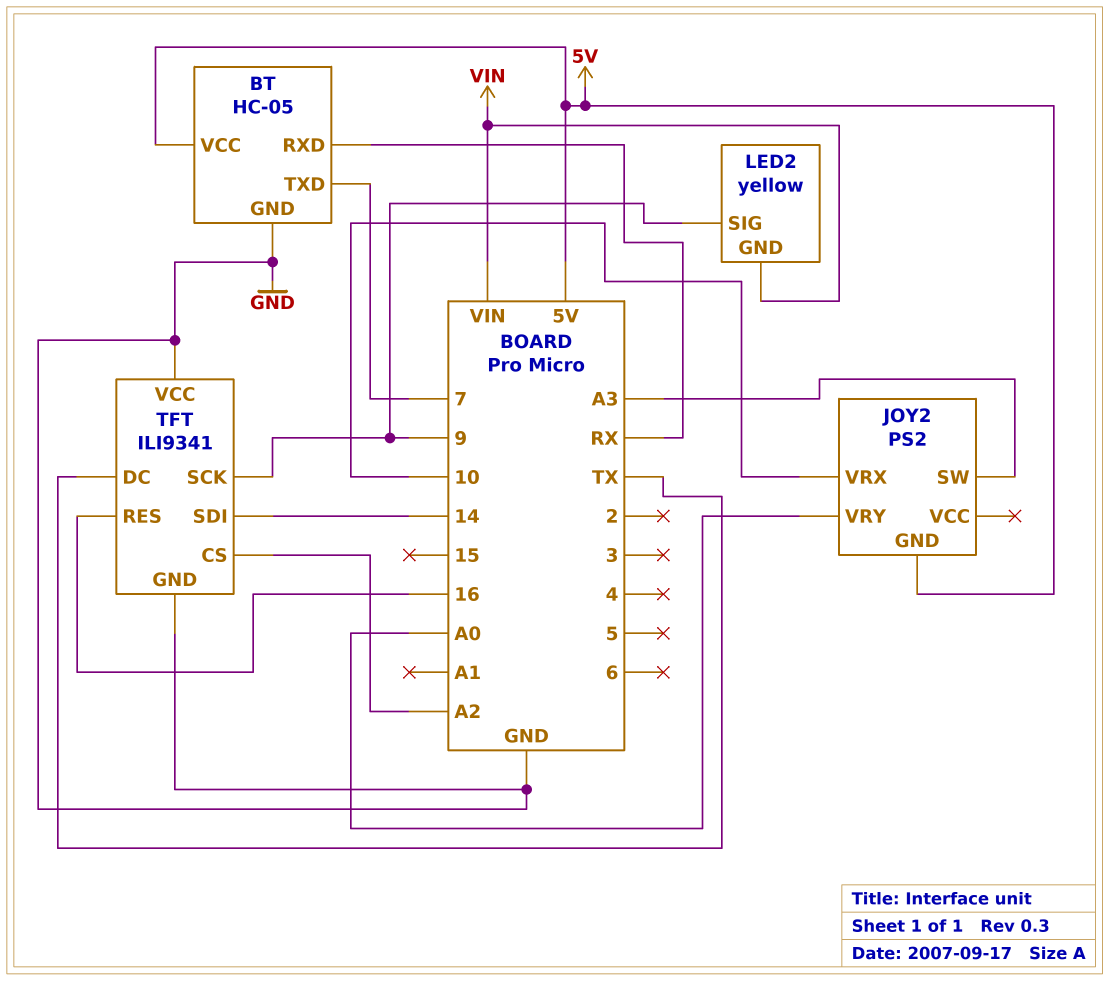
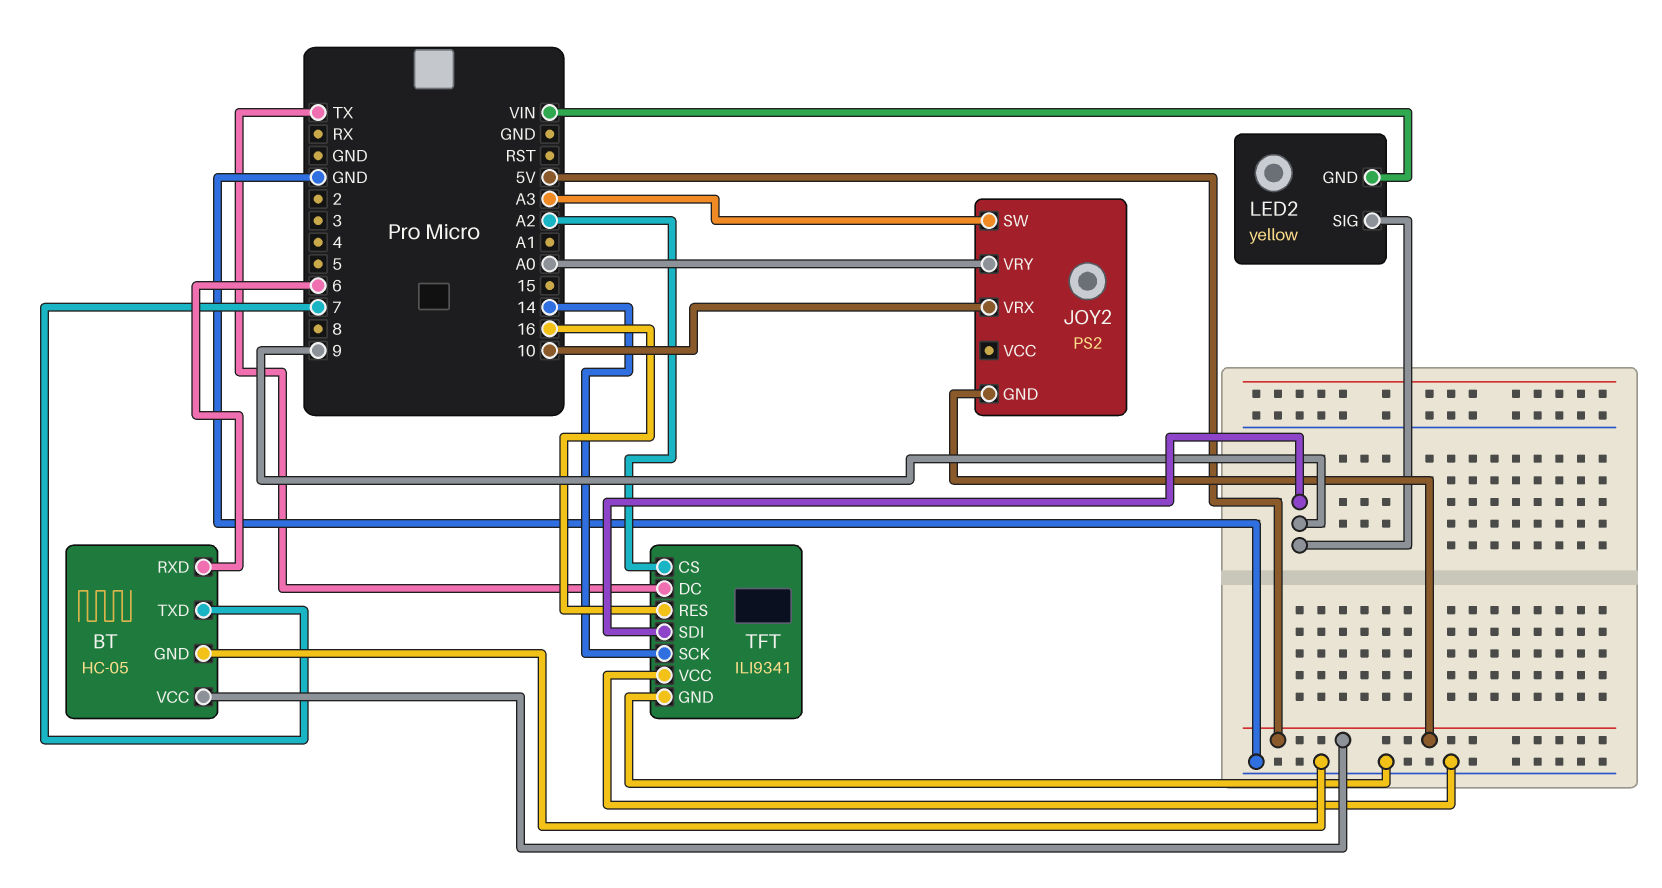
BT pin RXD: RX -> 6
TFT pin SCK: 9 -> 14
TFT pin SDI: 14 -> 9

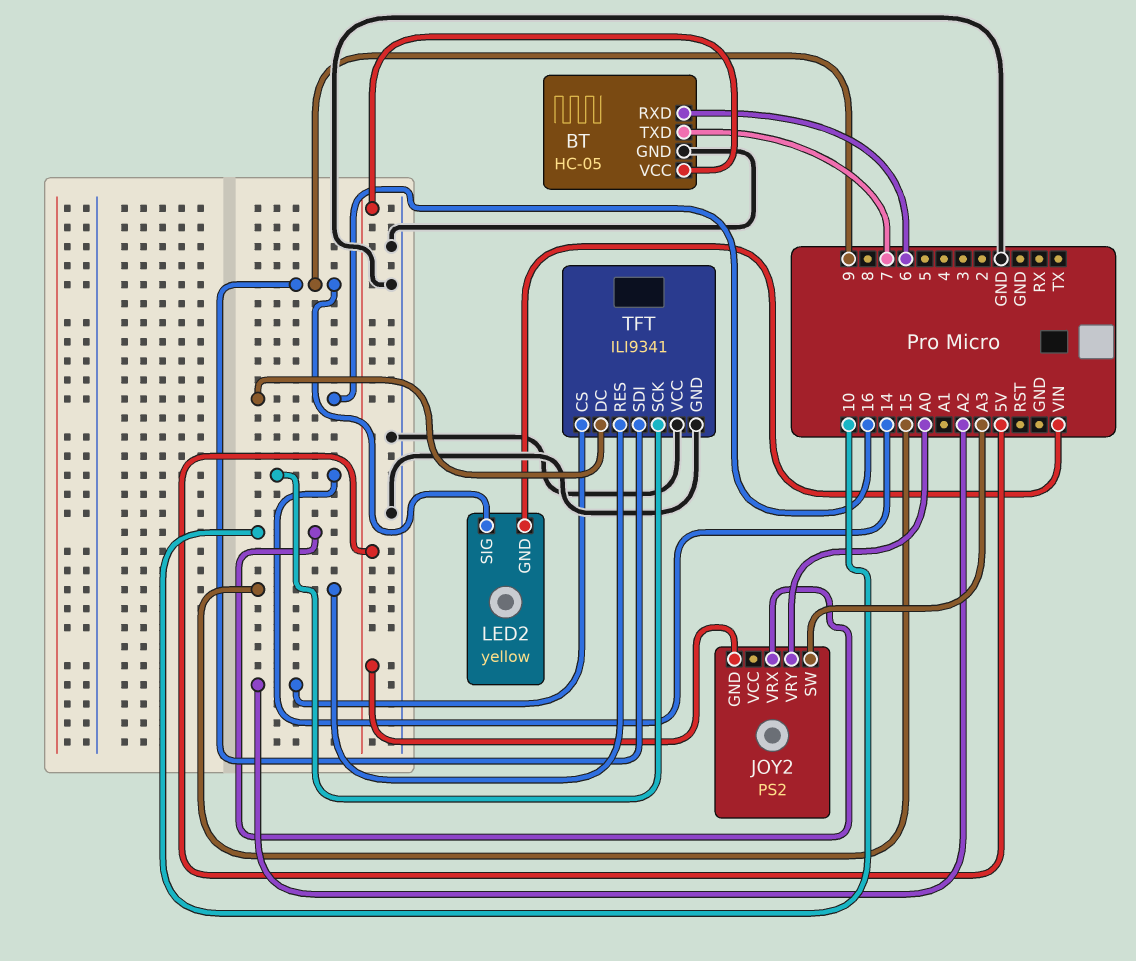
TFT pin DC: TX -> 16
TFT pin RES: 16 -> 15

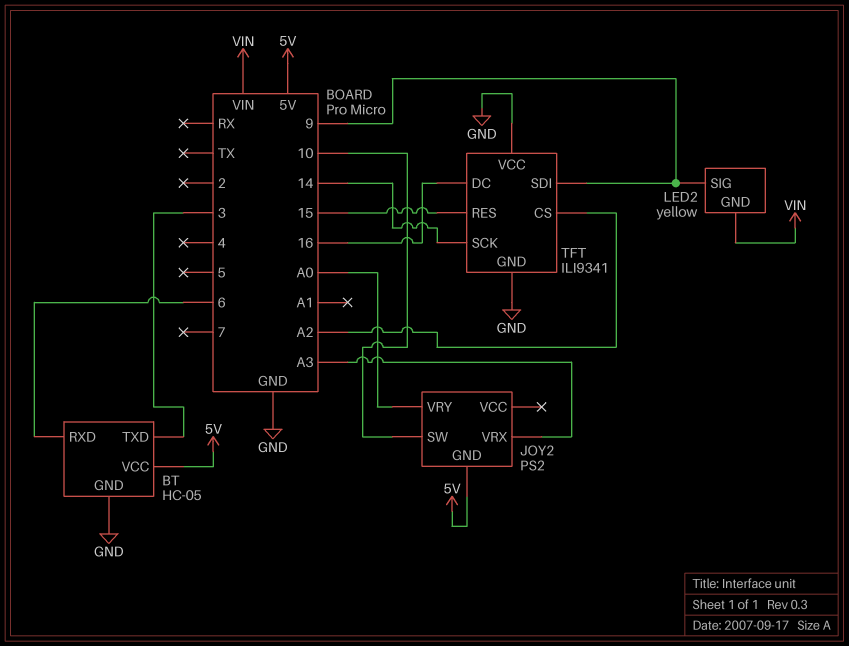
BT pin TXD: 7 -> 3
JOY2 pin SW: A3 -> 10
JOY2 pin VRX: 10 -> A3

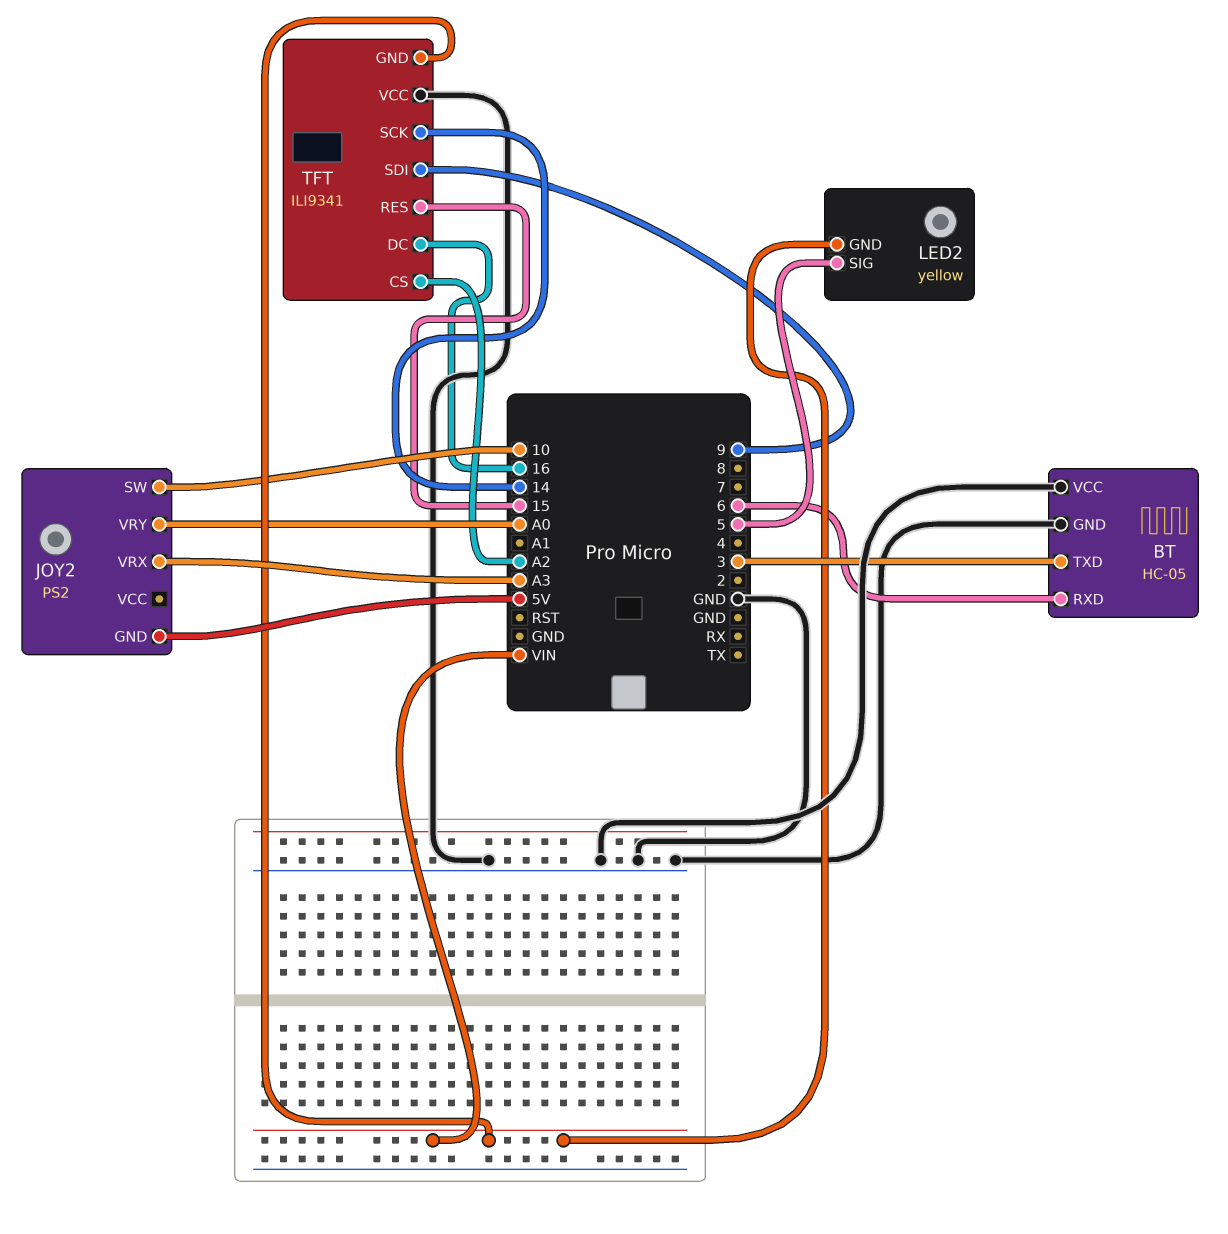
BT pin VCC: 5V -> GND
LED2 pin SIG: 9 -> 5
TFT pin GND: GND -> VIN

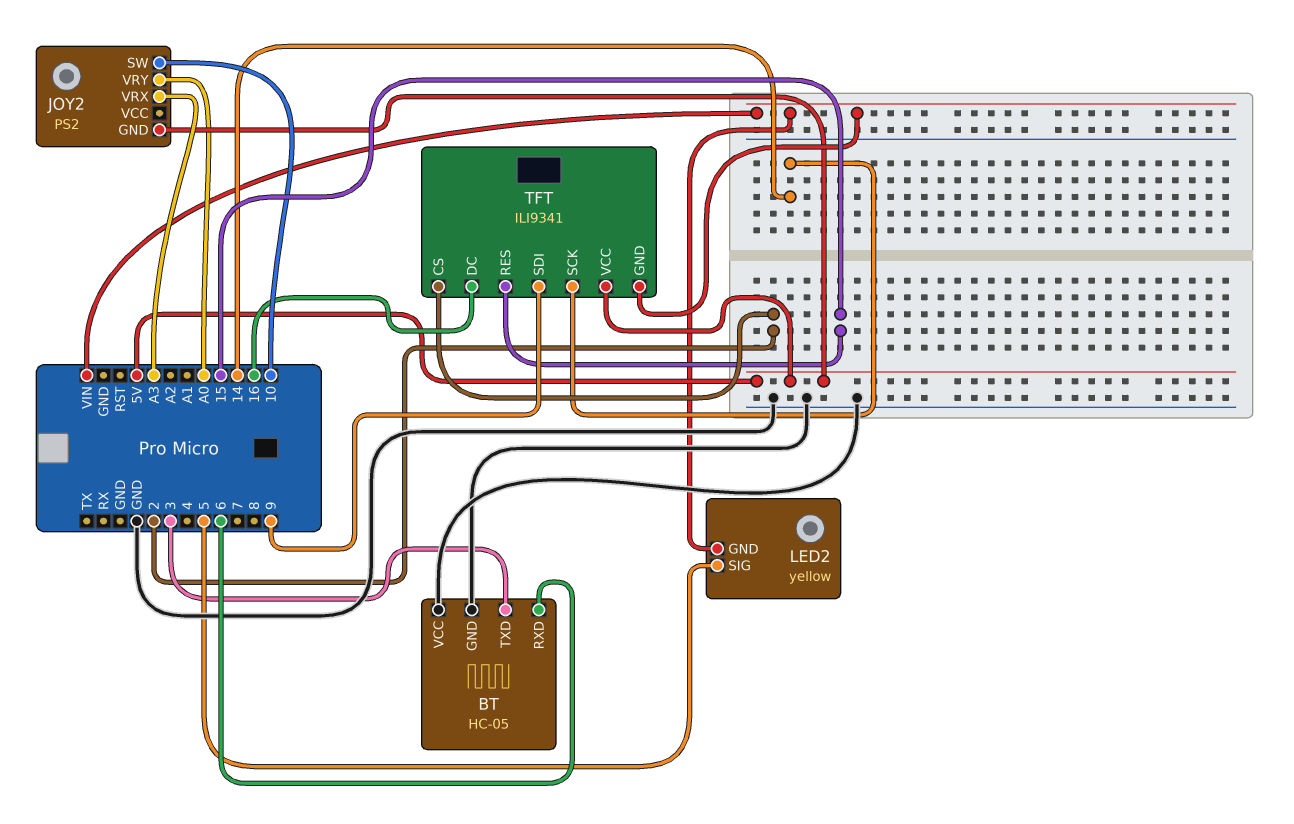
TFT pin CS: A2 -> 2
TFT pin VCC: GND -> 5V

